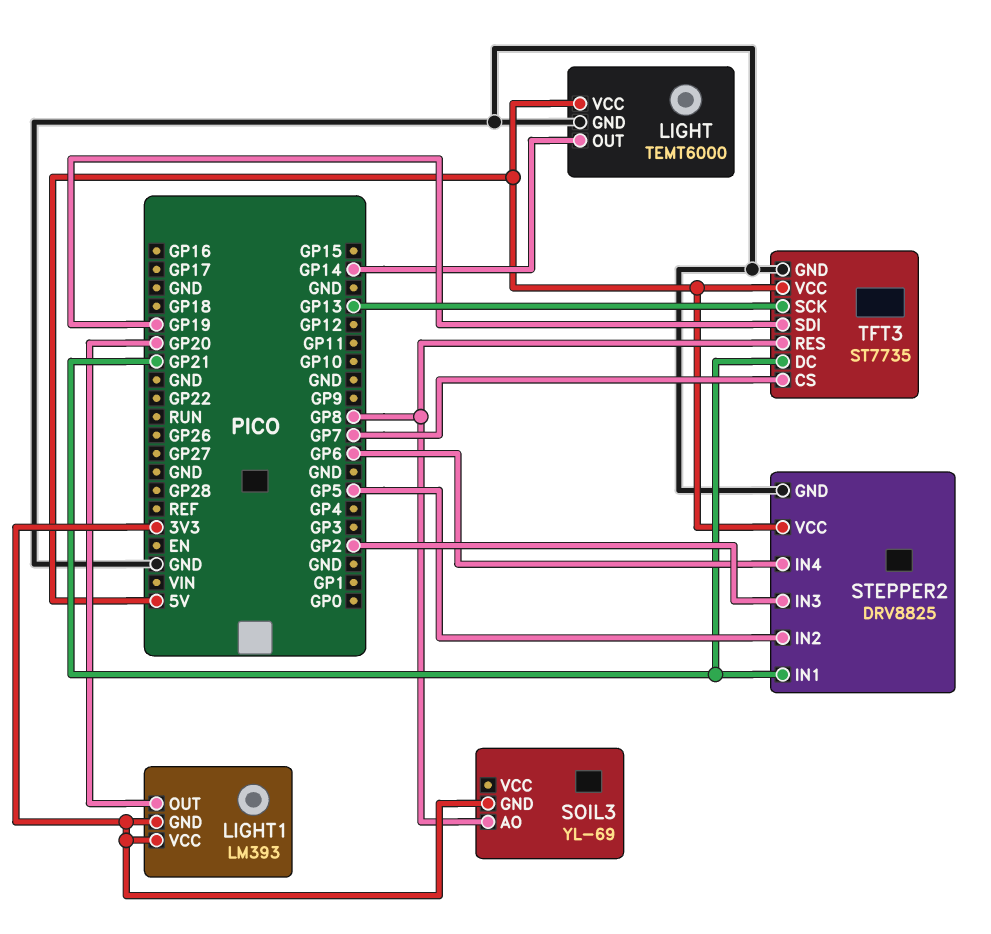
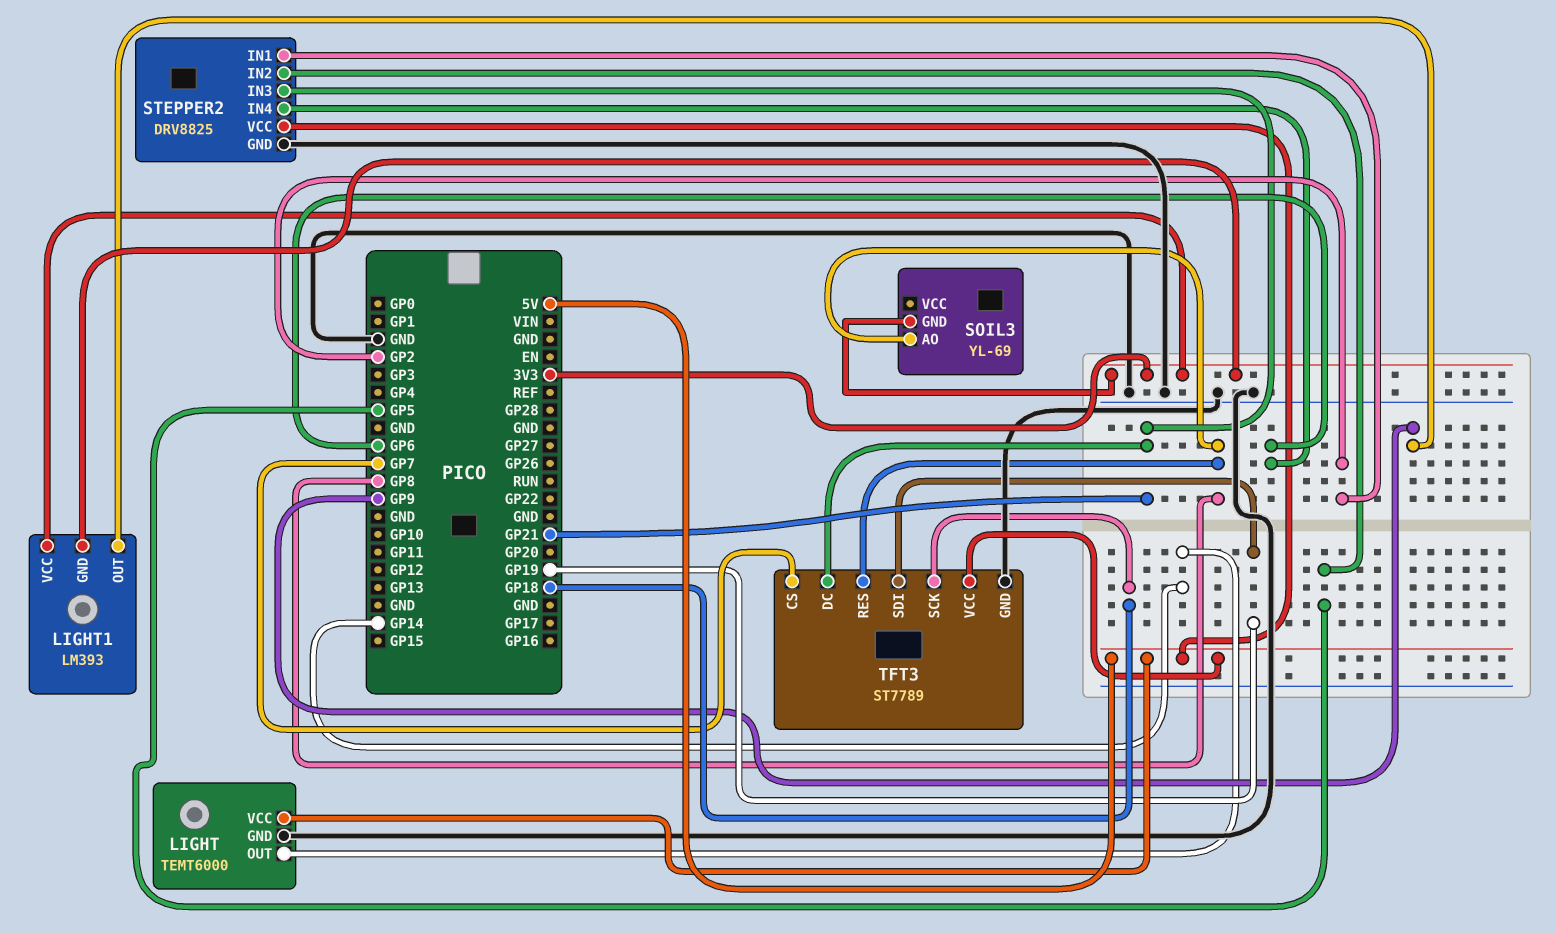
LIGHT1 pin OUT: GP20 -> GP9
STEPPER2 pin IN1: GP21 -> GP2
STEPPER2 pin IN3: GP2 -> GP21
TFT3: ST7735 -> ST7789
TFT3 pin SCK: GP13 -> GP18

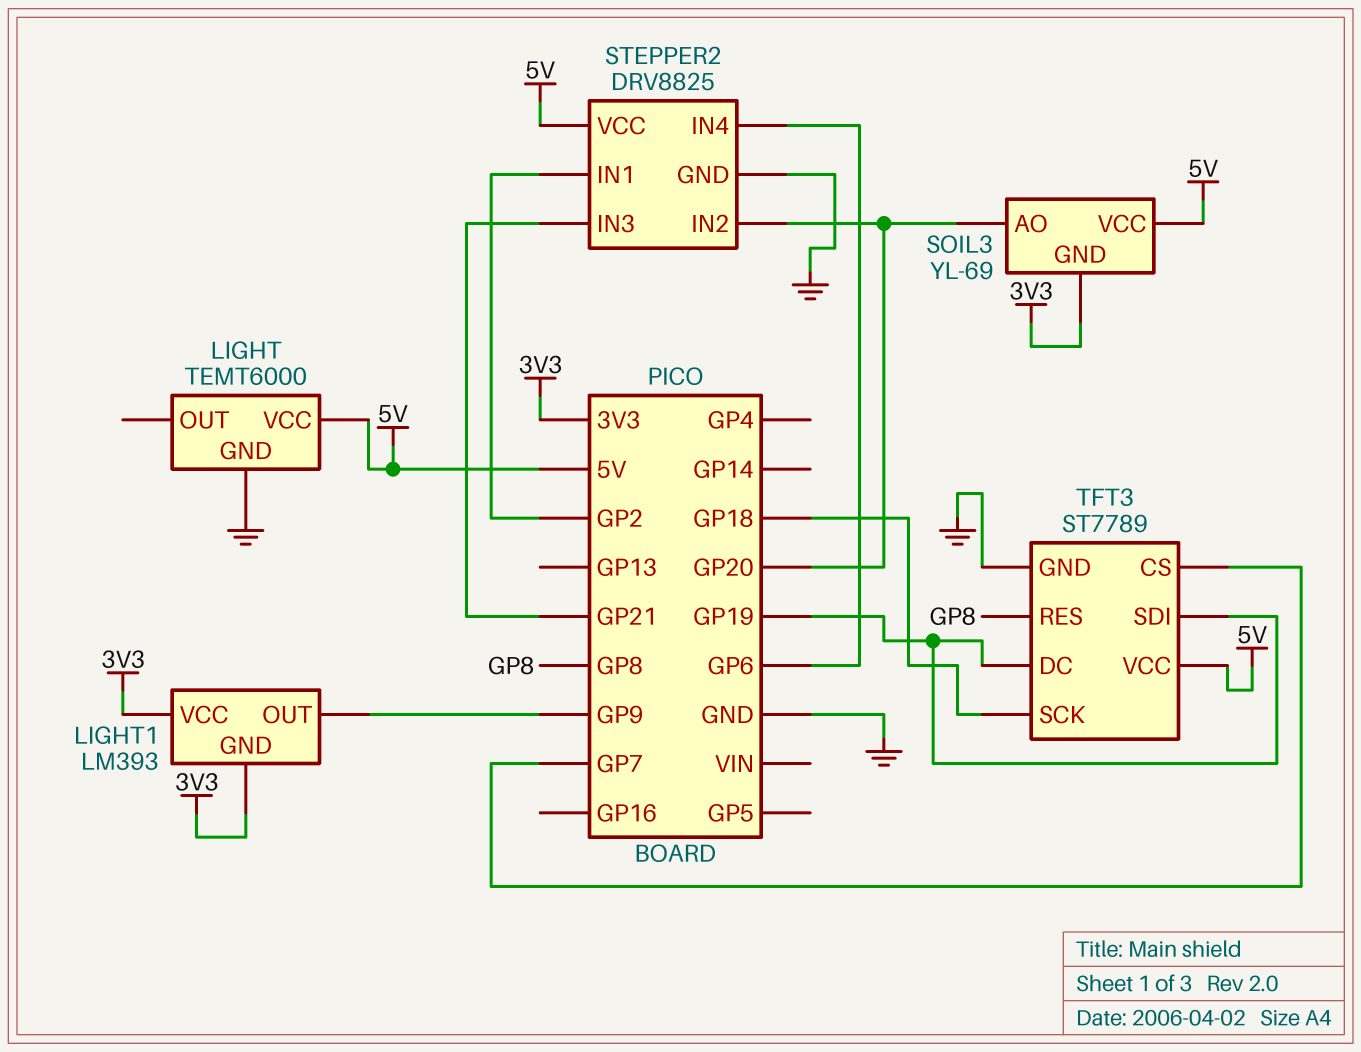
LIGHT pin OUT: GP14 -> none
SOIL3 pin AO: GP8 -> GP20
SOIL3 pin VCC: none -> 5V
STEPPER2 pin IN2: GP5 -> GP20
TFT3 pin DC: GP21 -> GP19

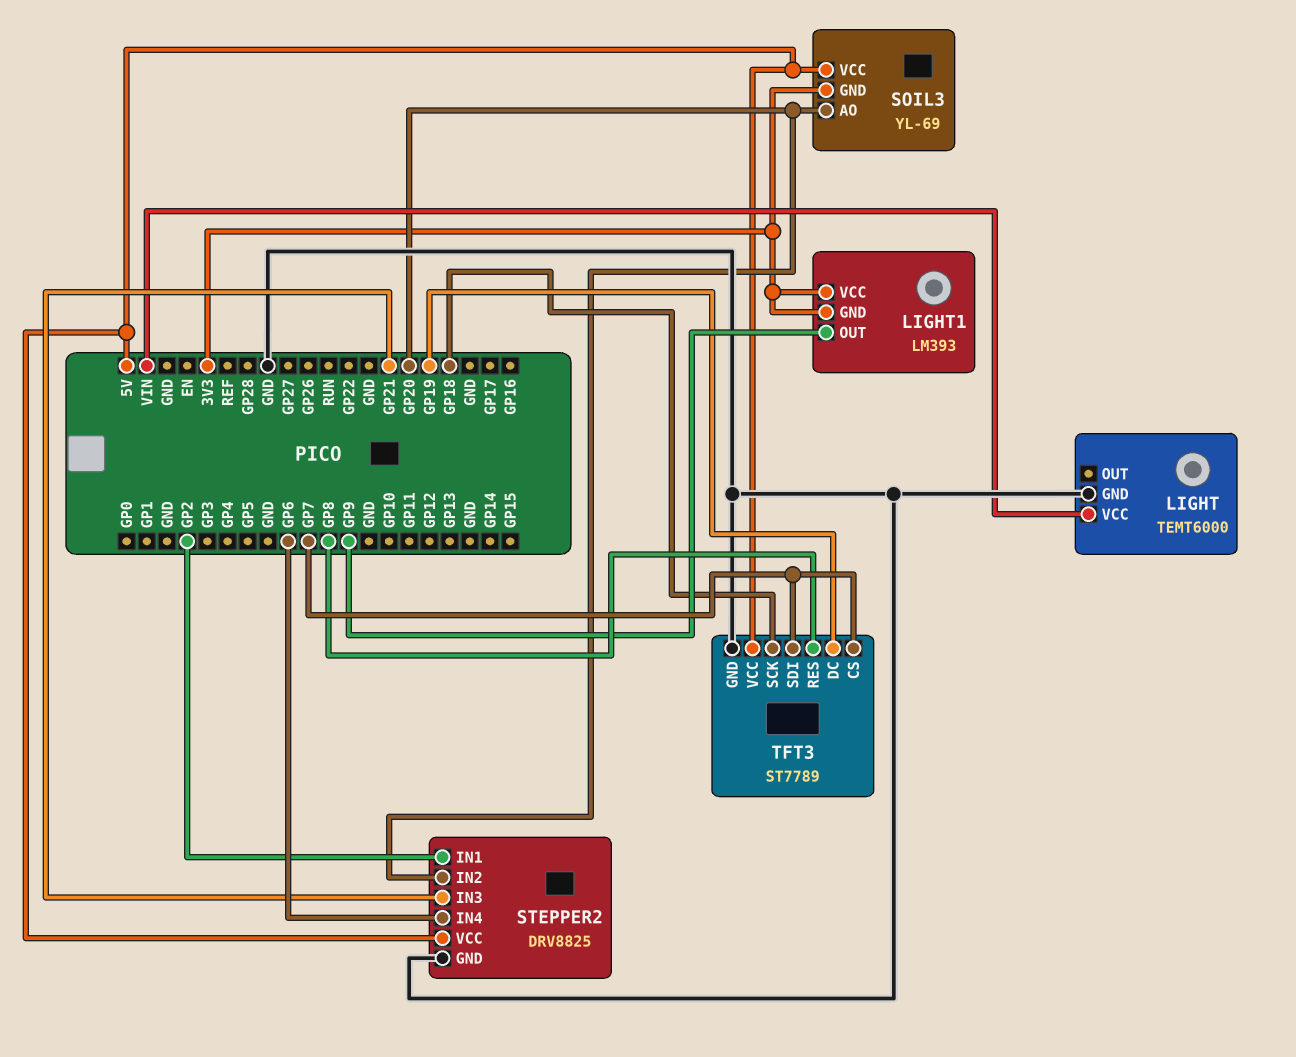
LIGHT pin VCC: 5V -> VIN
TFT3 pin SDI: GP19 -> GP7

